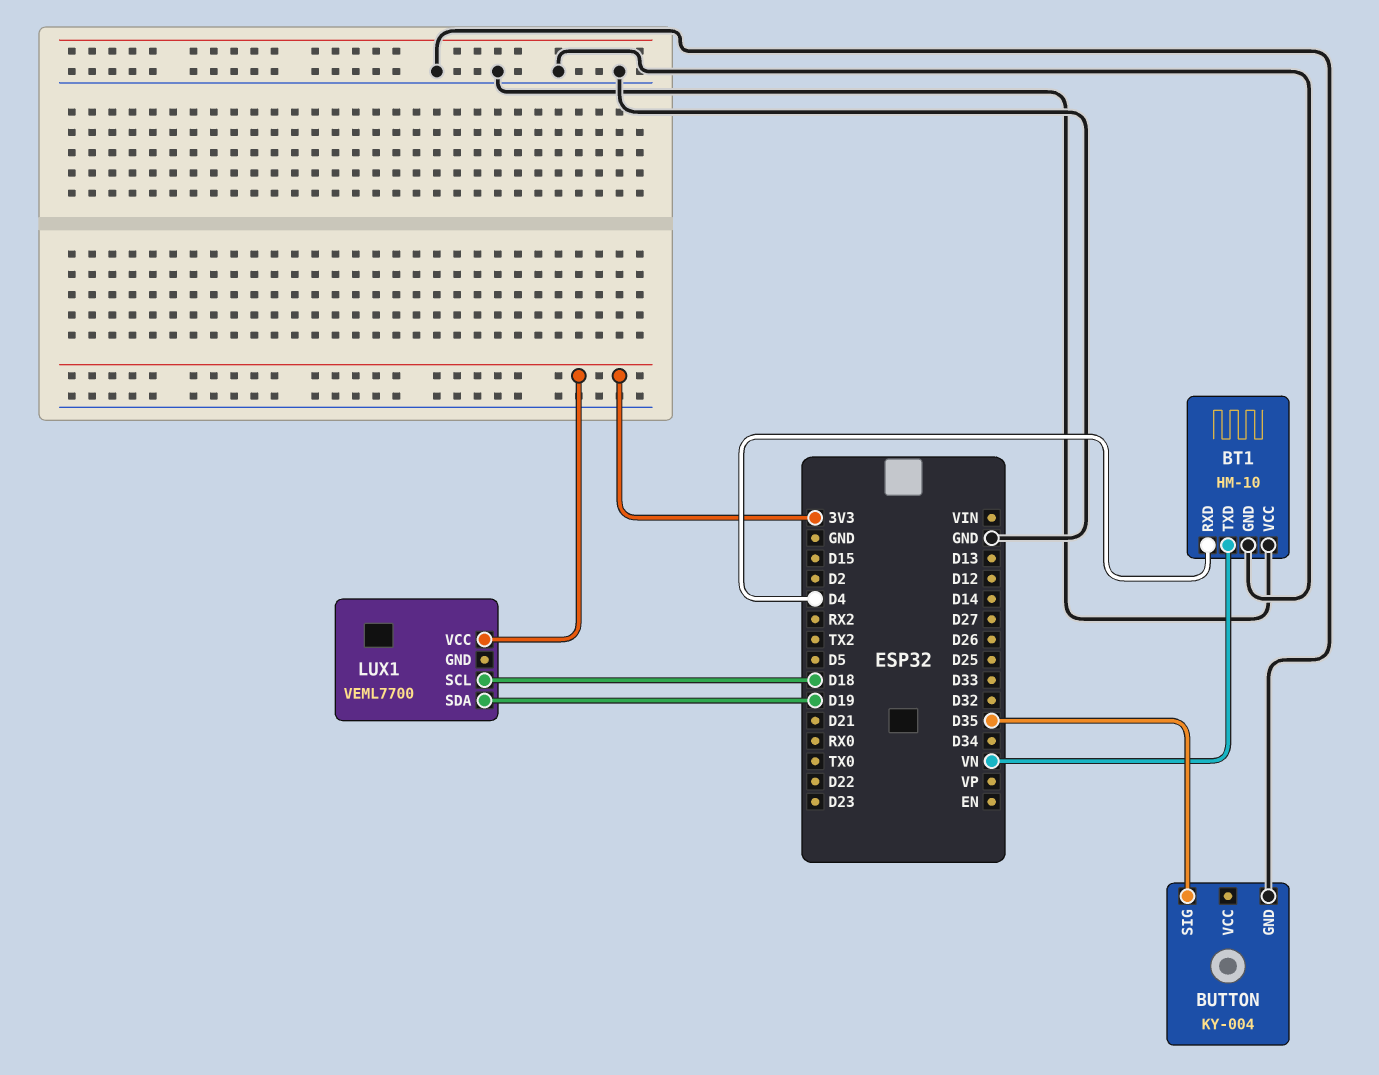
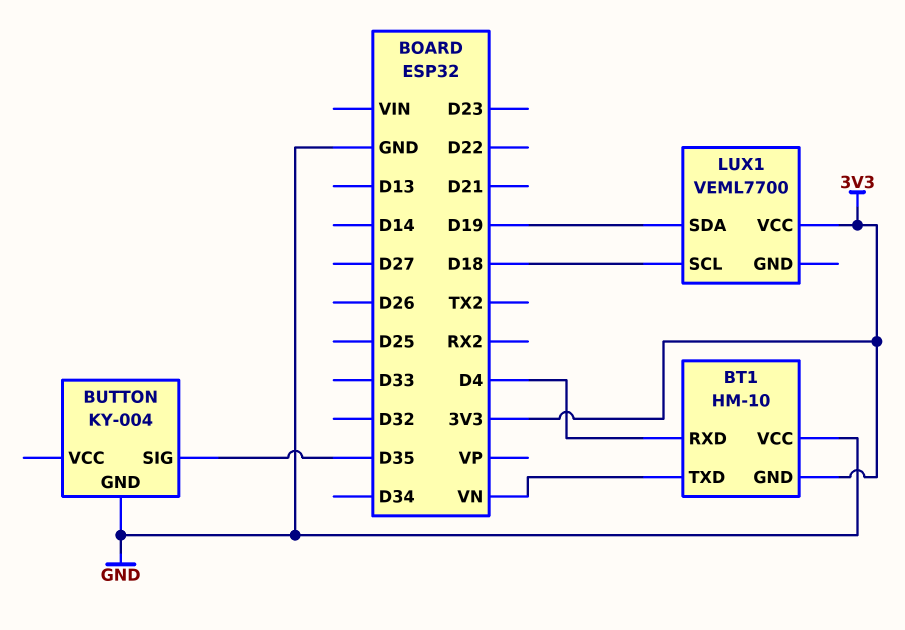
BT1 pin GND: GND -> 3V3

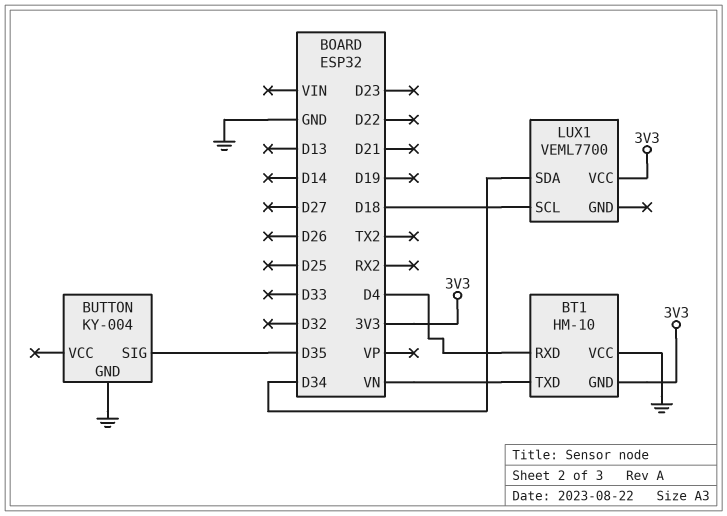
LUX1 pin SDA: D19 -> D34

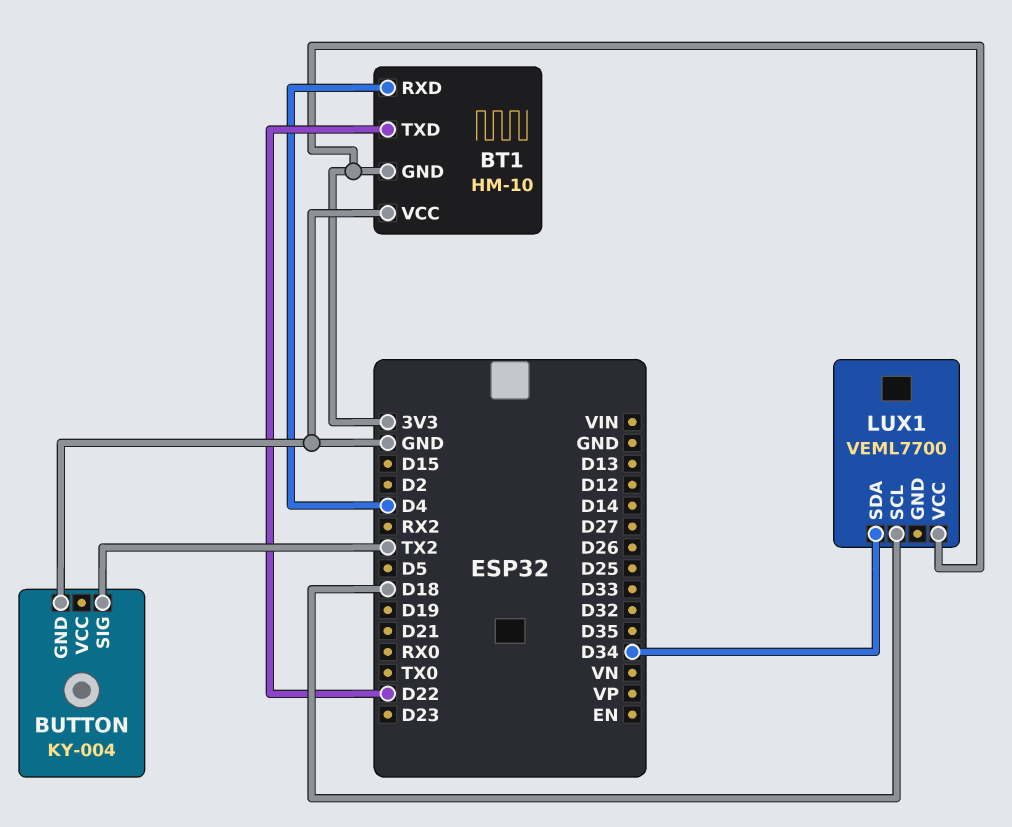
BT1 pin TXD: VN -> D22
BUTTON pin SIG: D35 -> TX2

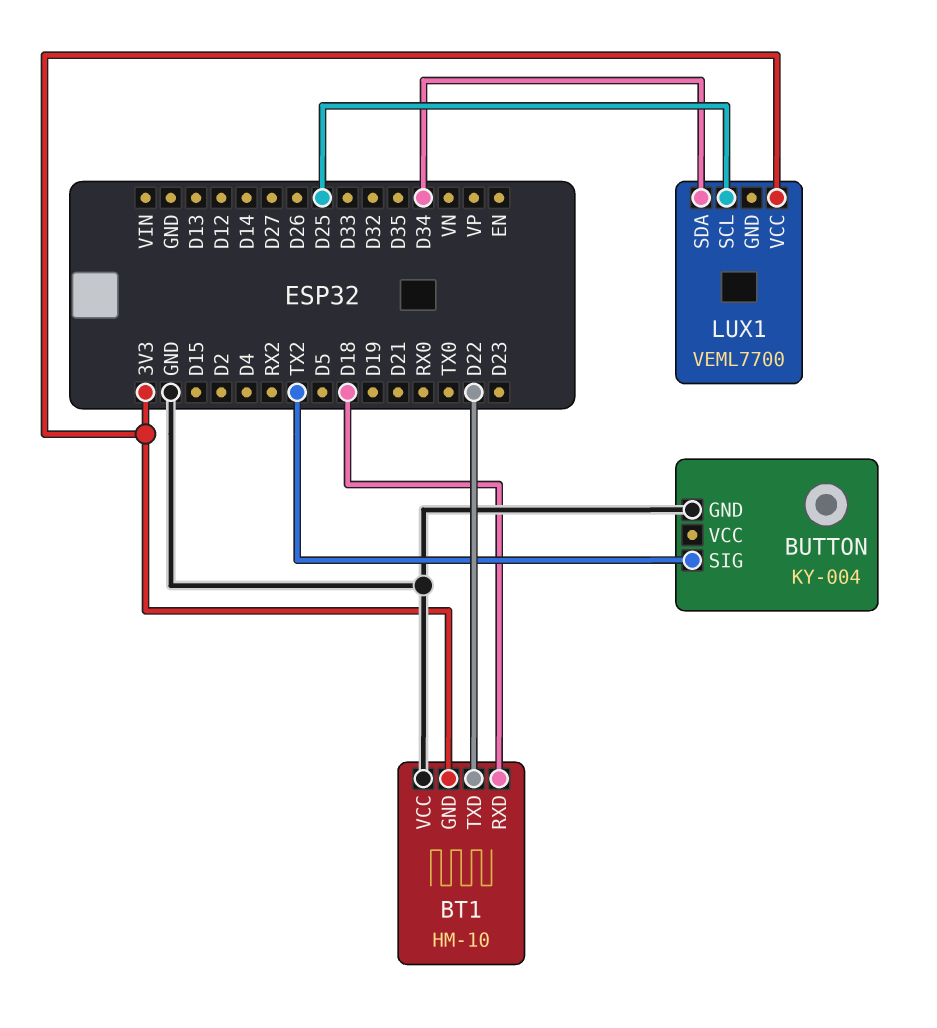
BT1 pin RXD: D4 -> D18
LUX1 pin SCL: D18 -> D25

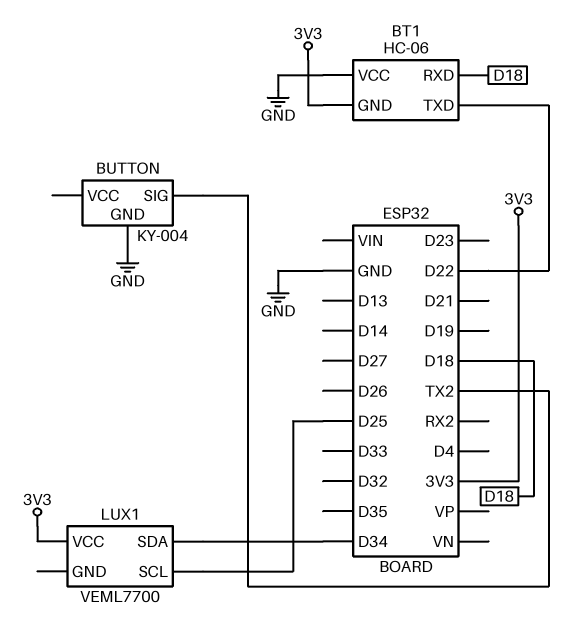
BT1: HM-10 -> HC-06

